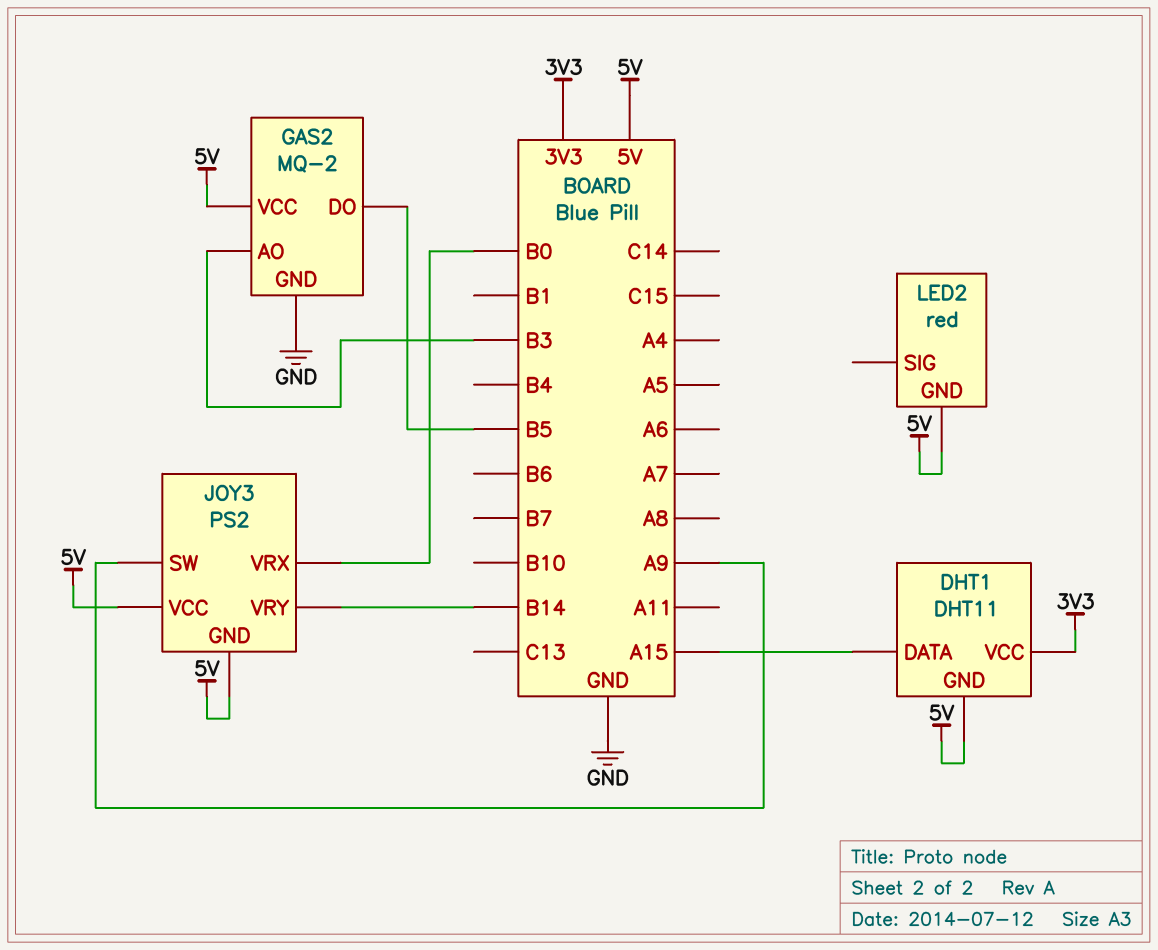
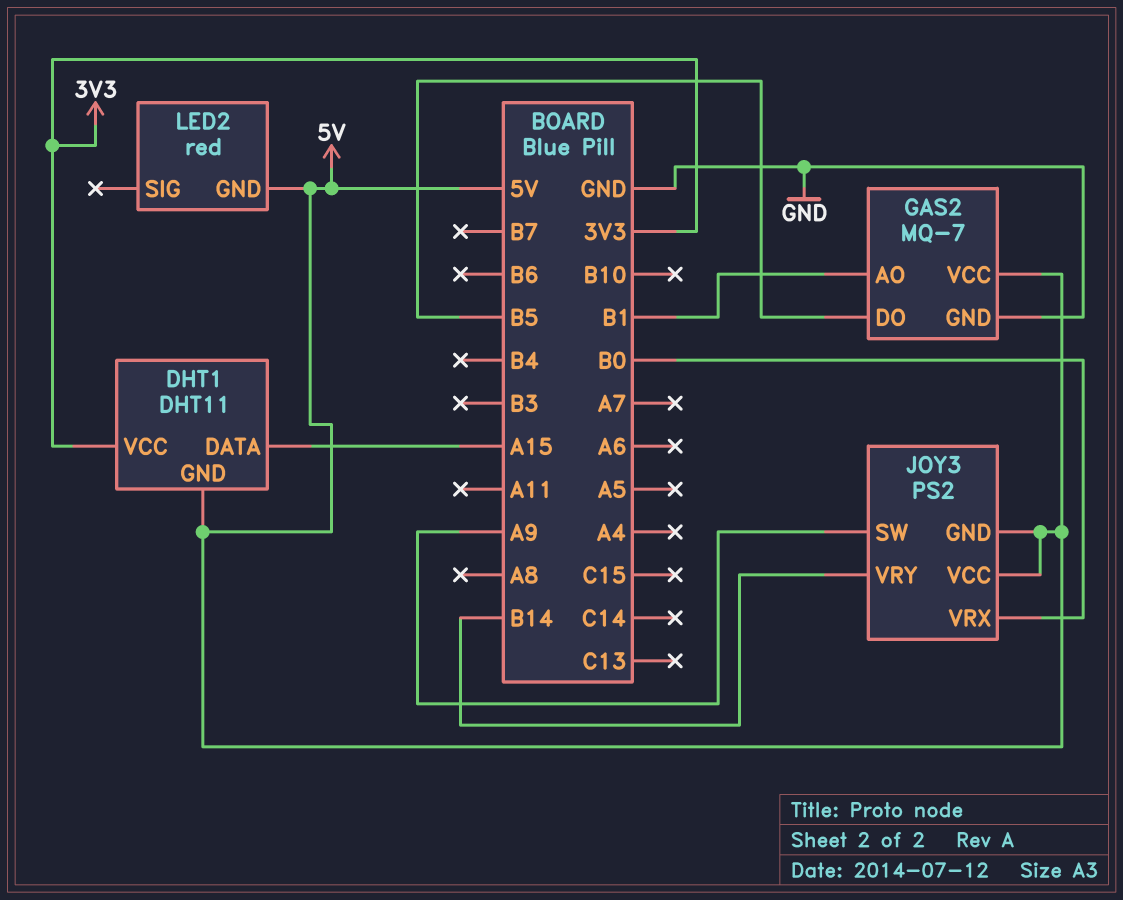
GAS2: MQ-2 -> MQ-7
GAS2 pin AO: B3 -> B1

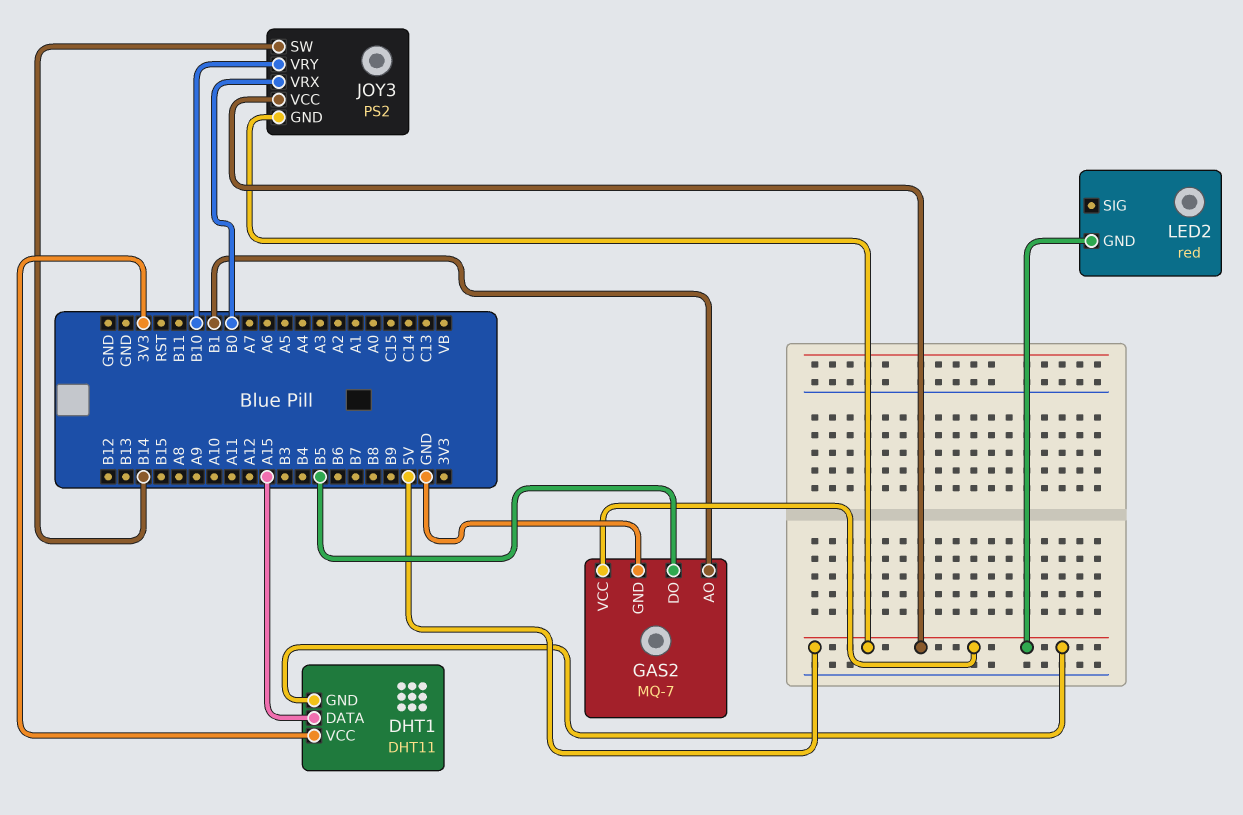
JOY3 pin SW: A9 -> B14
JOY3 pin VRY: B14 -> B10

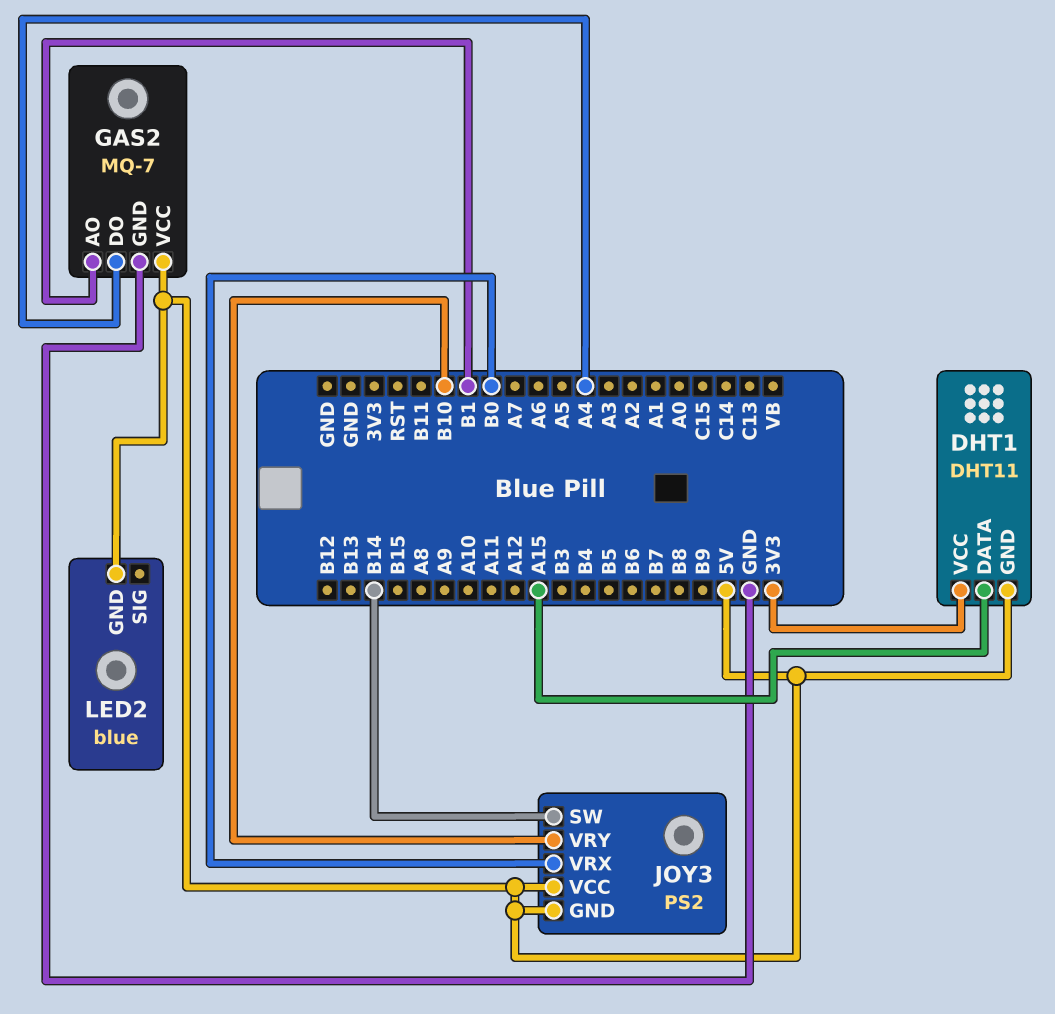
GAS2 pin DO: B5 -> A4
LED2: red -> blue

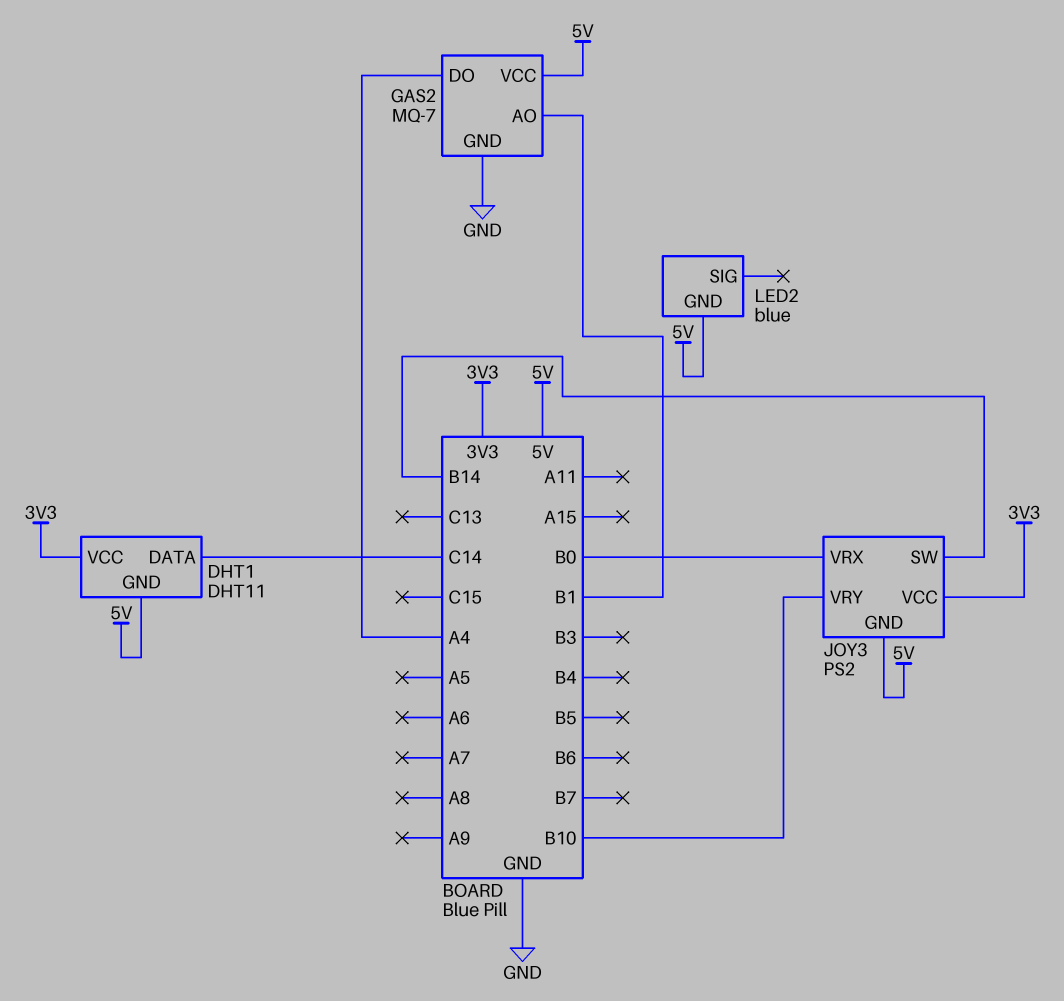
DHT1 pin DATA: A15 -> C14
JOY3 pin VCC: 5V -> 3V3

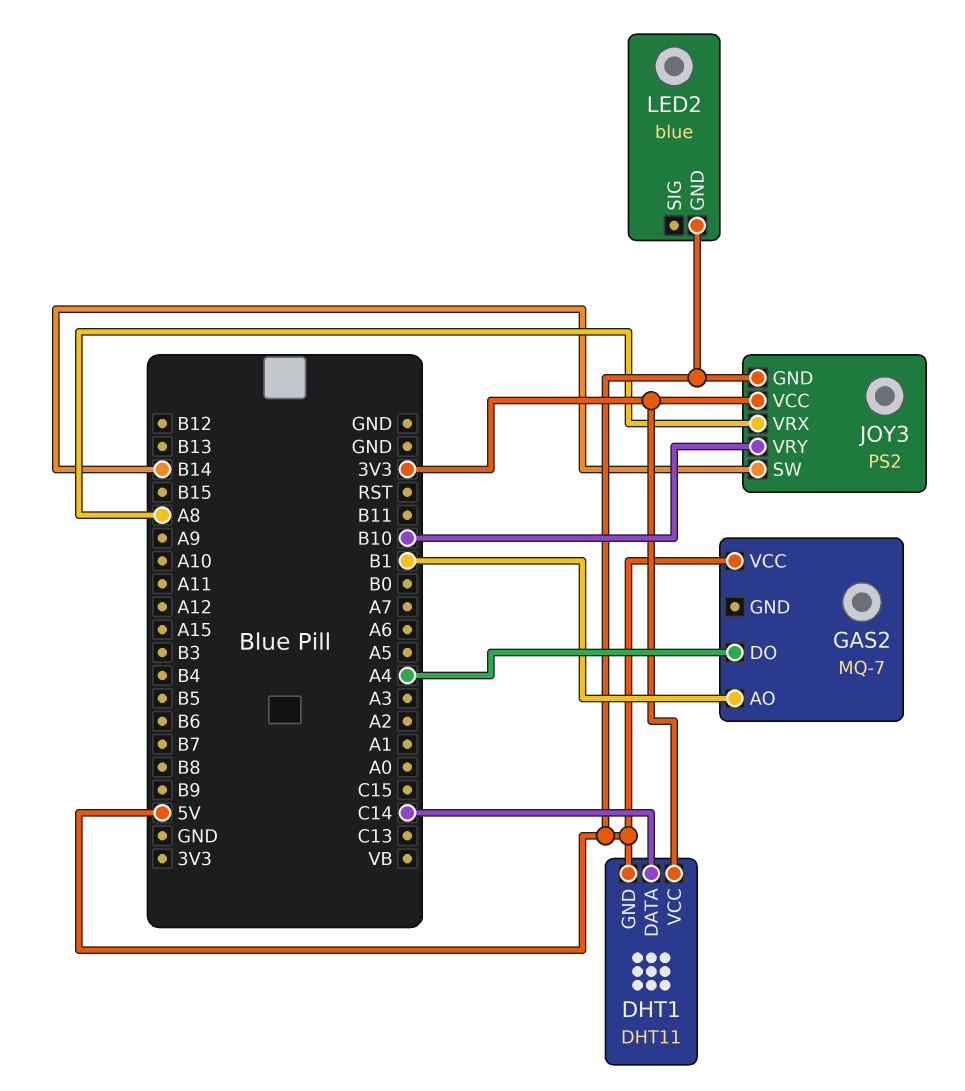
GAS2 pin GND: GND -> none
JOY3 pin VRX: B0 -> A8

